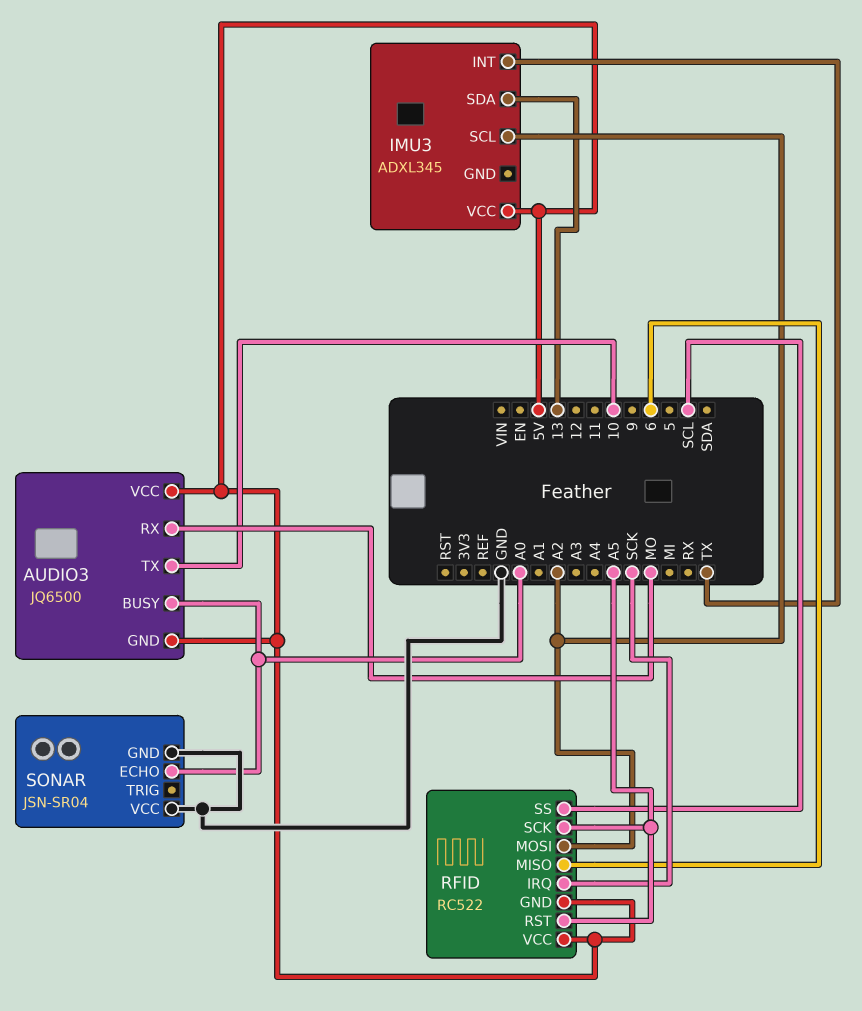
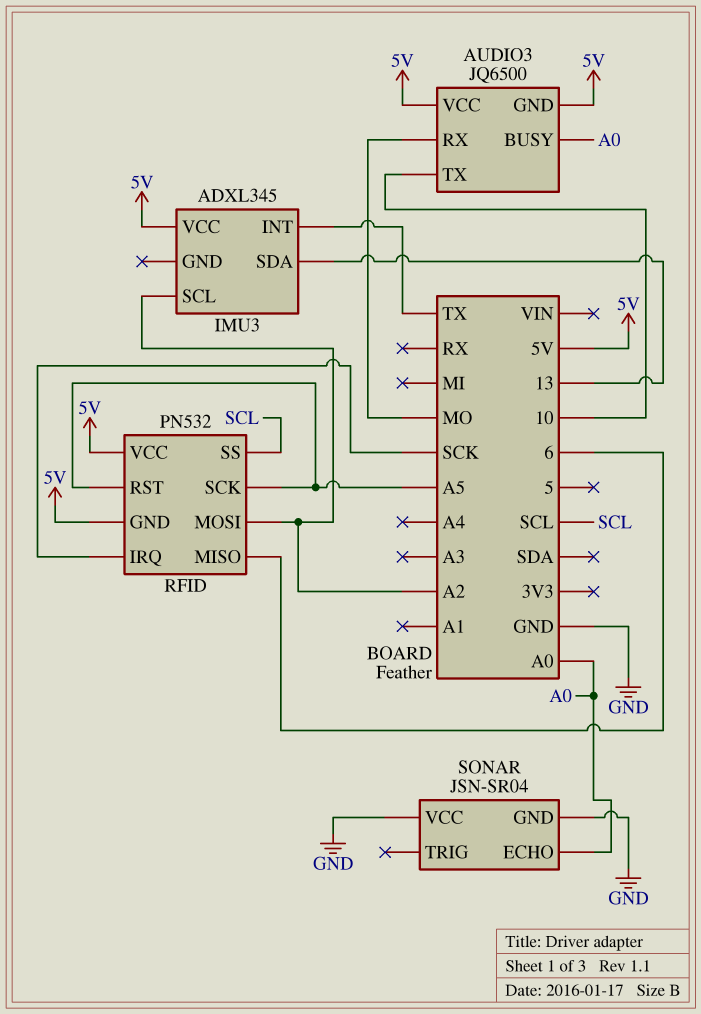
RFID: RC522 -> PN532

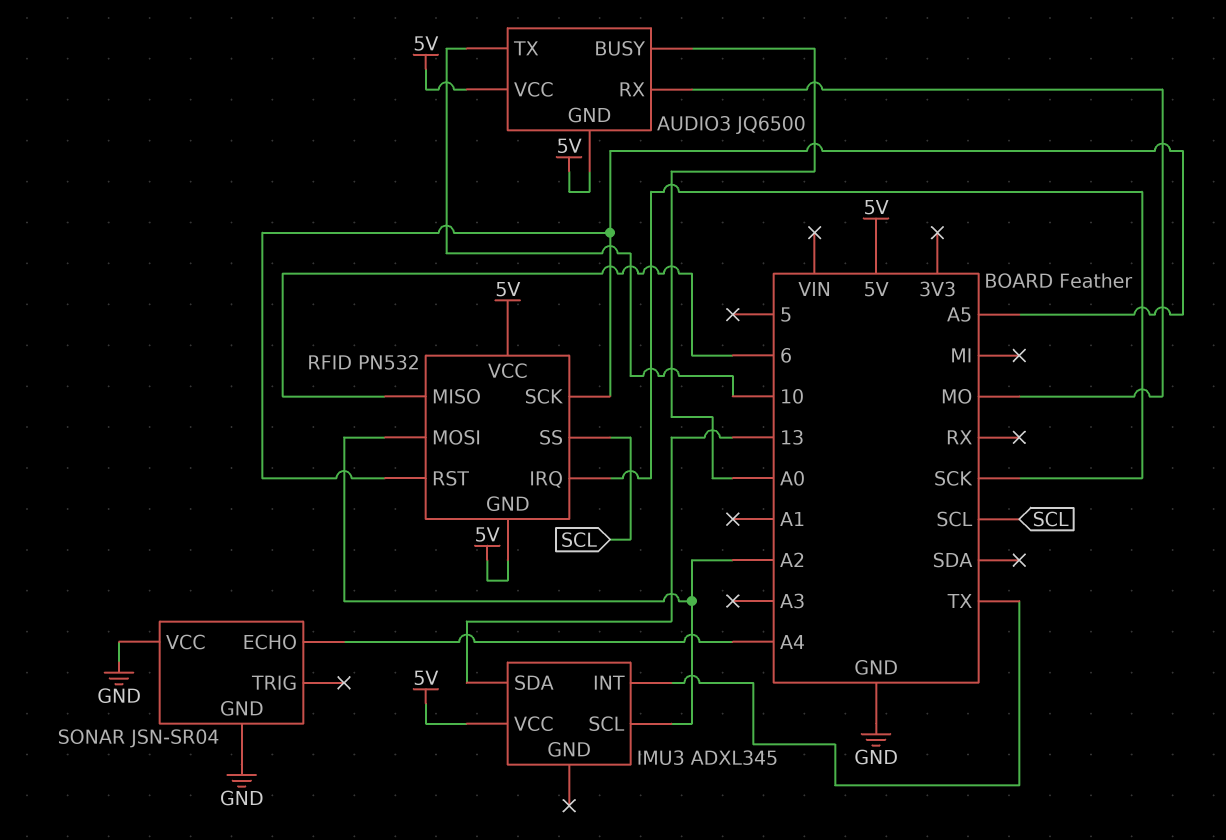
SONAR pin ECHO: A0 -> A4

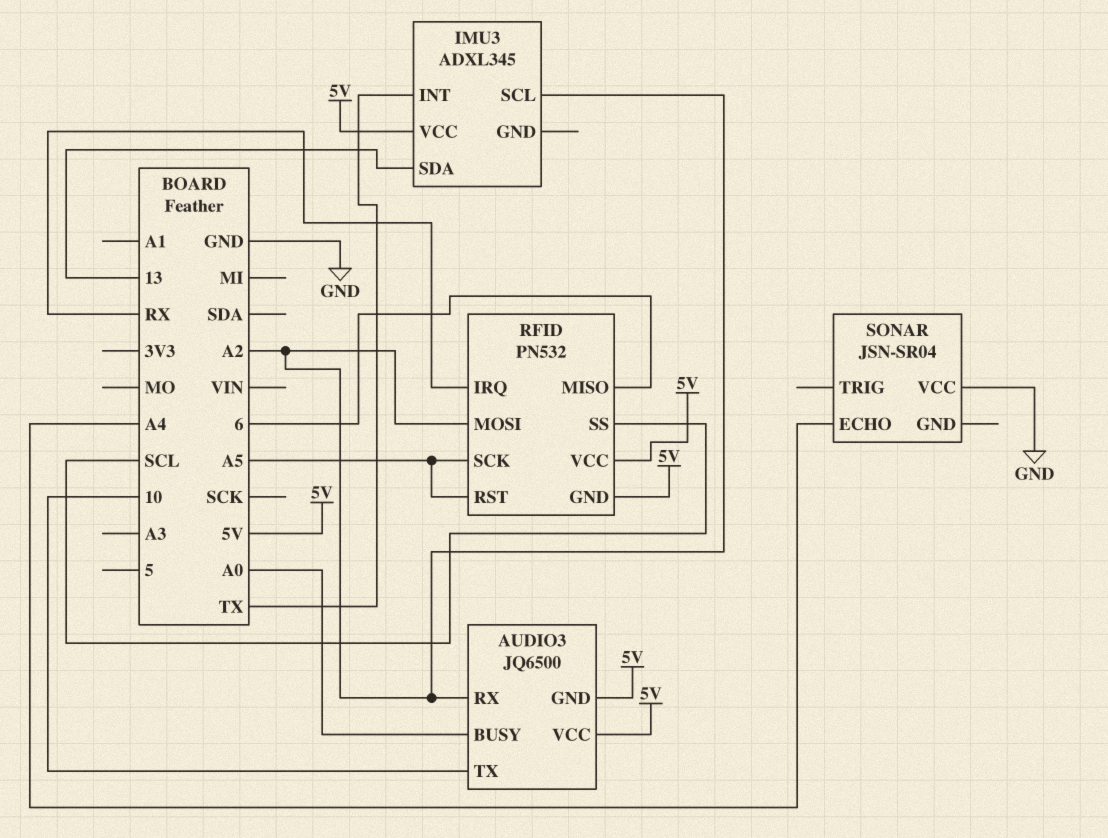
AUDIO3 pin RX: MO -> A2
RFID pin IRQ: SCK -> RX
SONAR pin GND: GND -> none

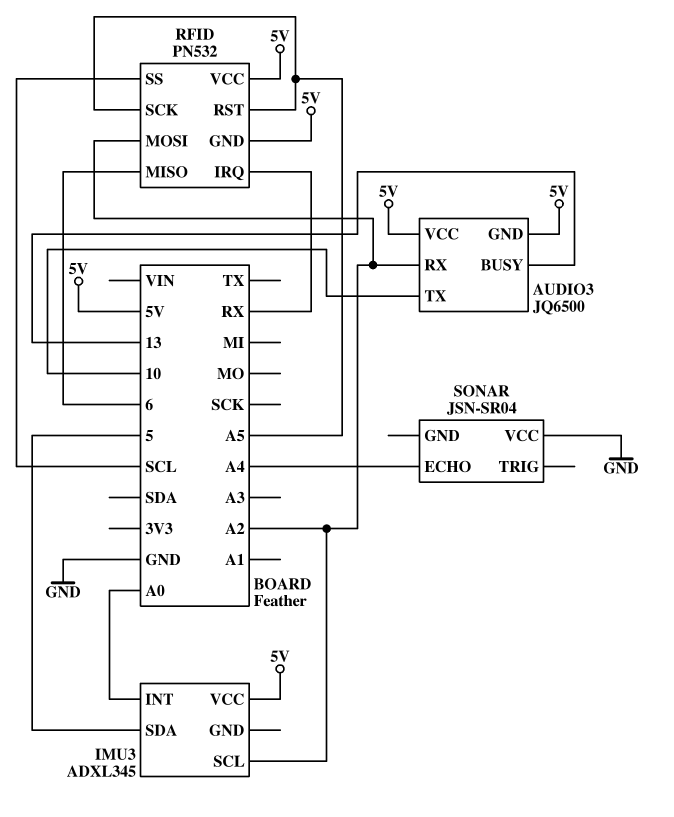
AUDIO3 pin BUSY: A0 -> 13
IMU3 pin INT: TX -> A0
IMU3 pin SDA: 13 -> 5

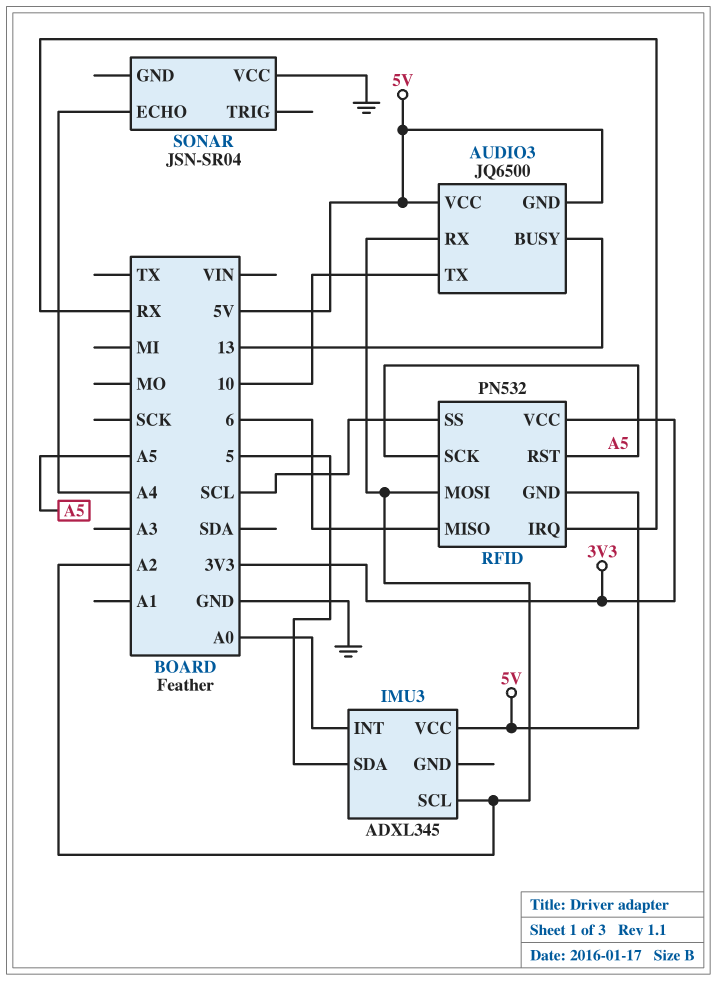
RFID pin VCC: 5V -> 3V3

